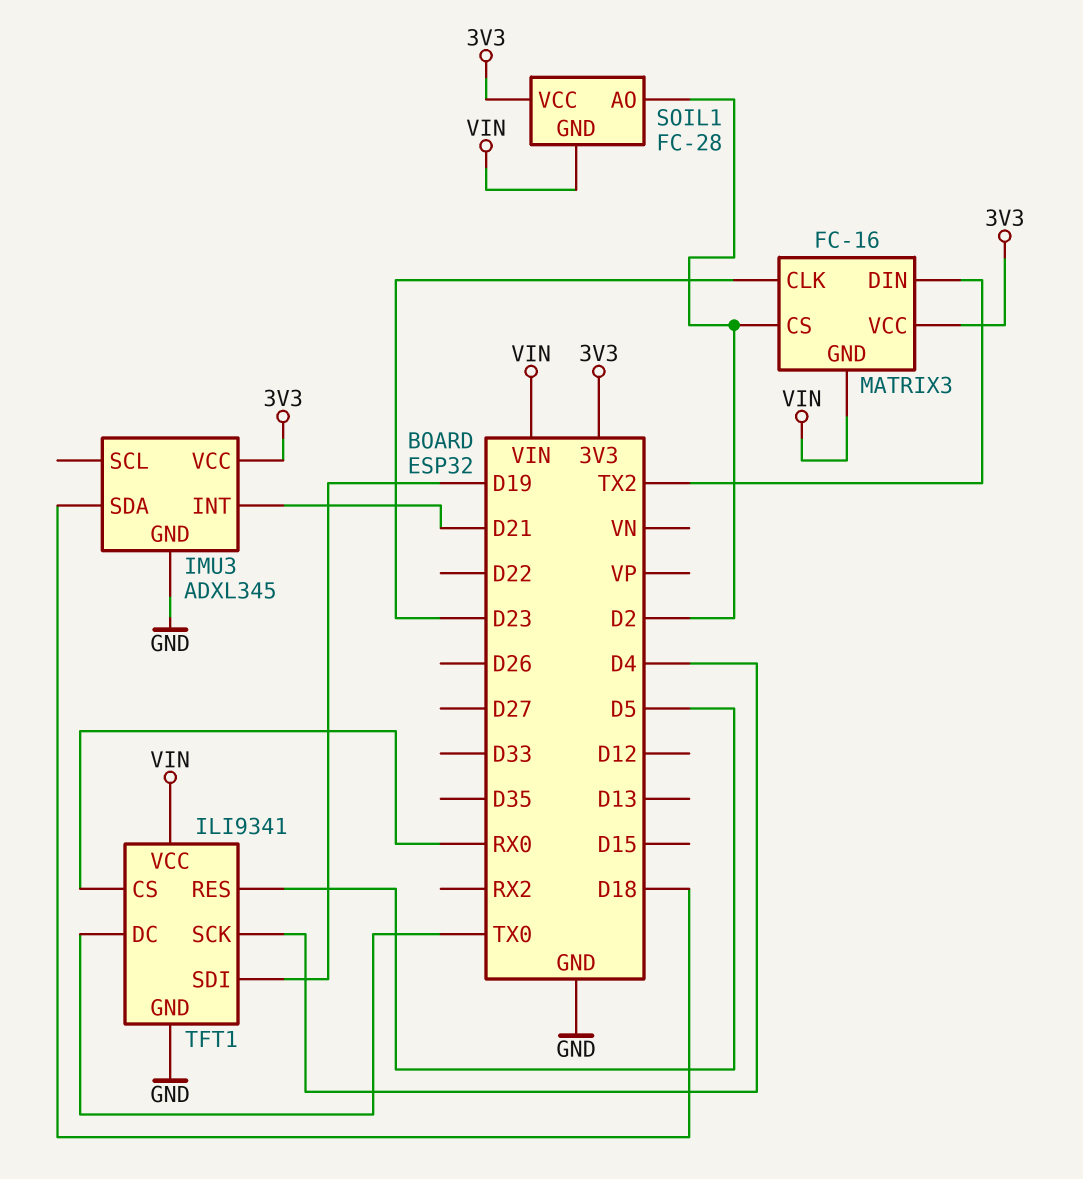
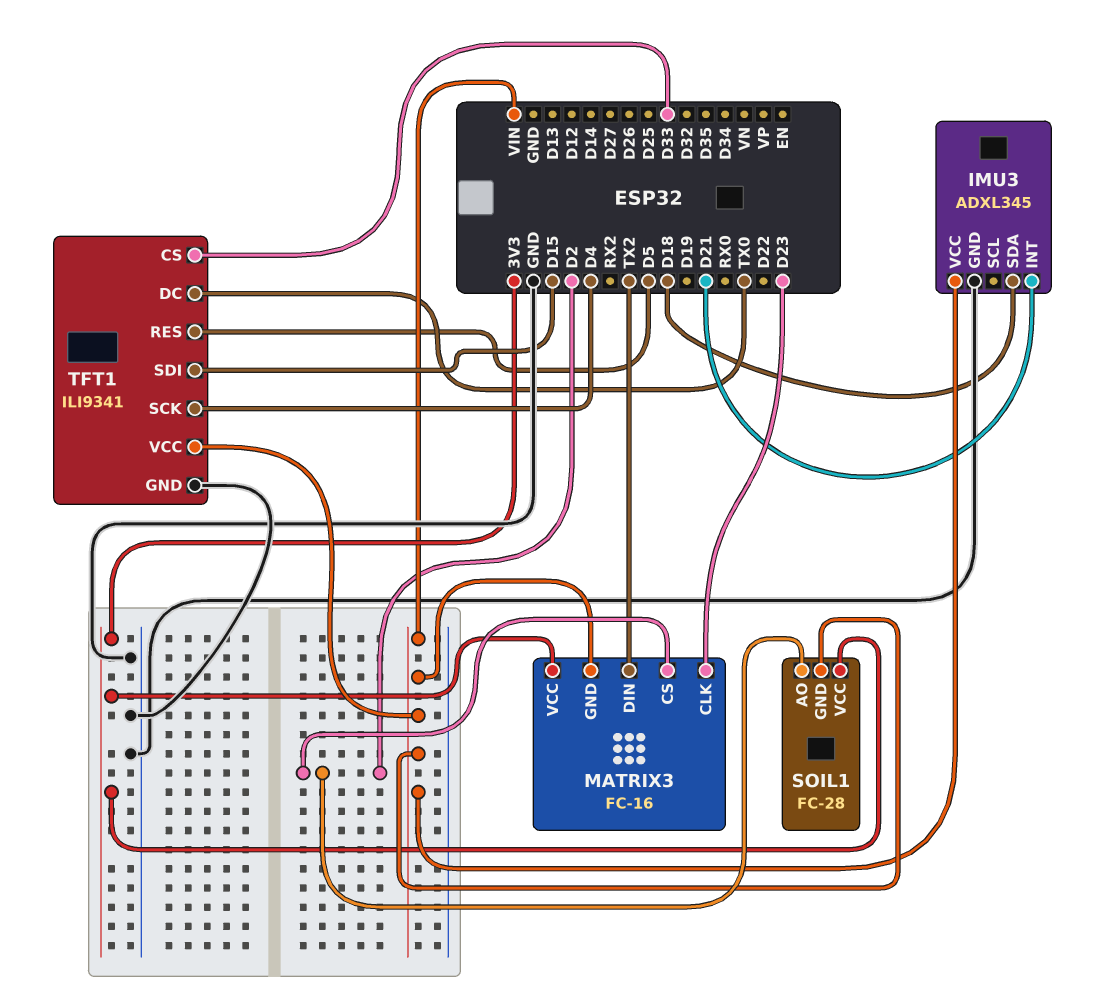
IMU3 pin VCC: 3V3 -> VIN
TFT1 pin CS: RX0 -> D33
TFT1 pin SDI: D19 -> D15

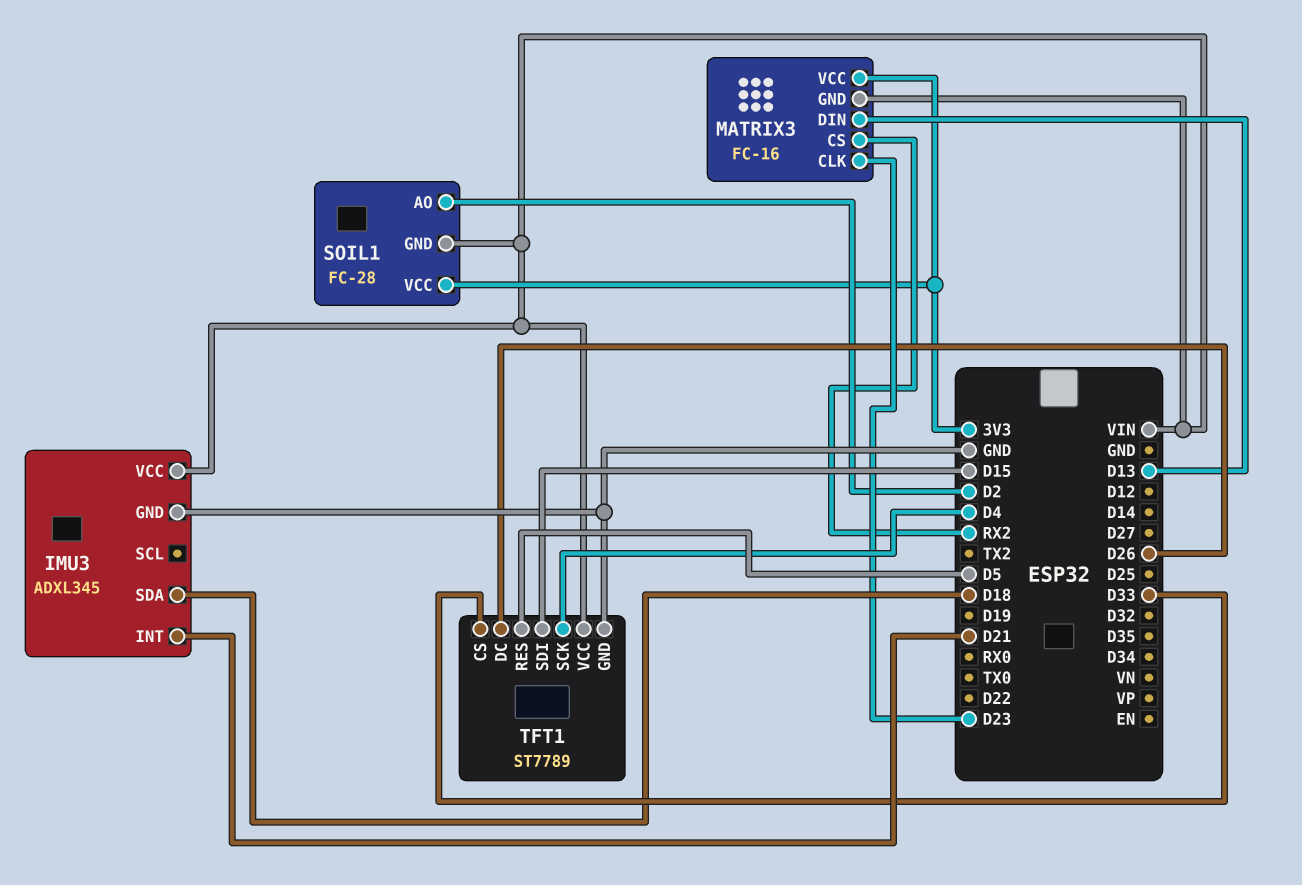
MATRIX3 pin CS: D2 -> RX2
MATRIX3 pin DIN: TX2 -> D13
TFT1: ILI9341 -> ST7789
TFT1 pin DC: TX0 -> D26

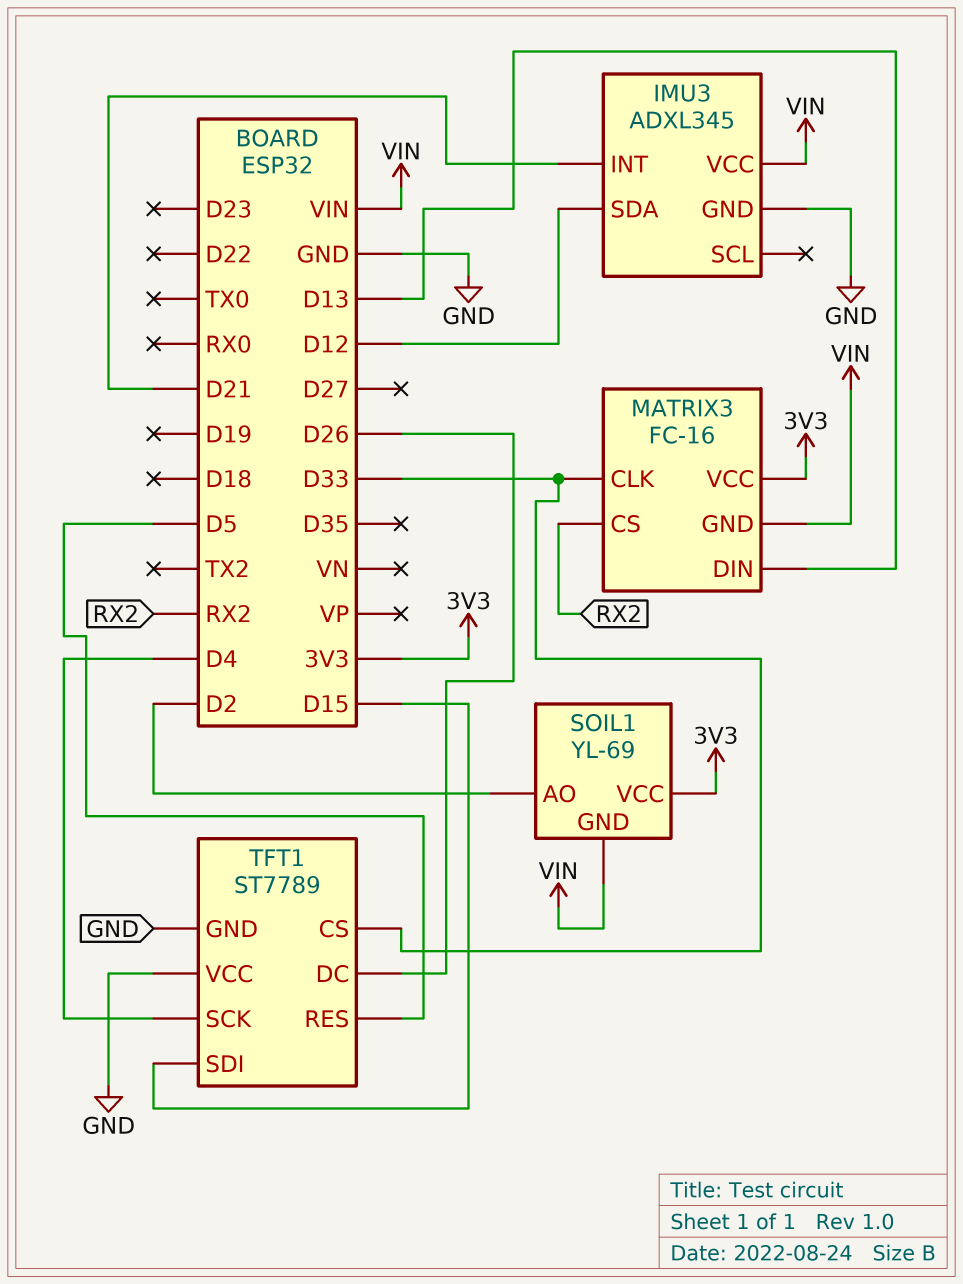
IMU3 pin SDA: D18 -> D12
MATRIX3 pin CLK: D23 -> D33
SOIL1: FC-28 -> YL-69
TFT1 pin VCC: VIN -> GND

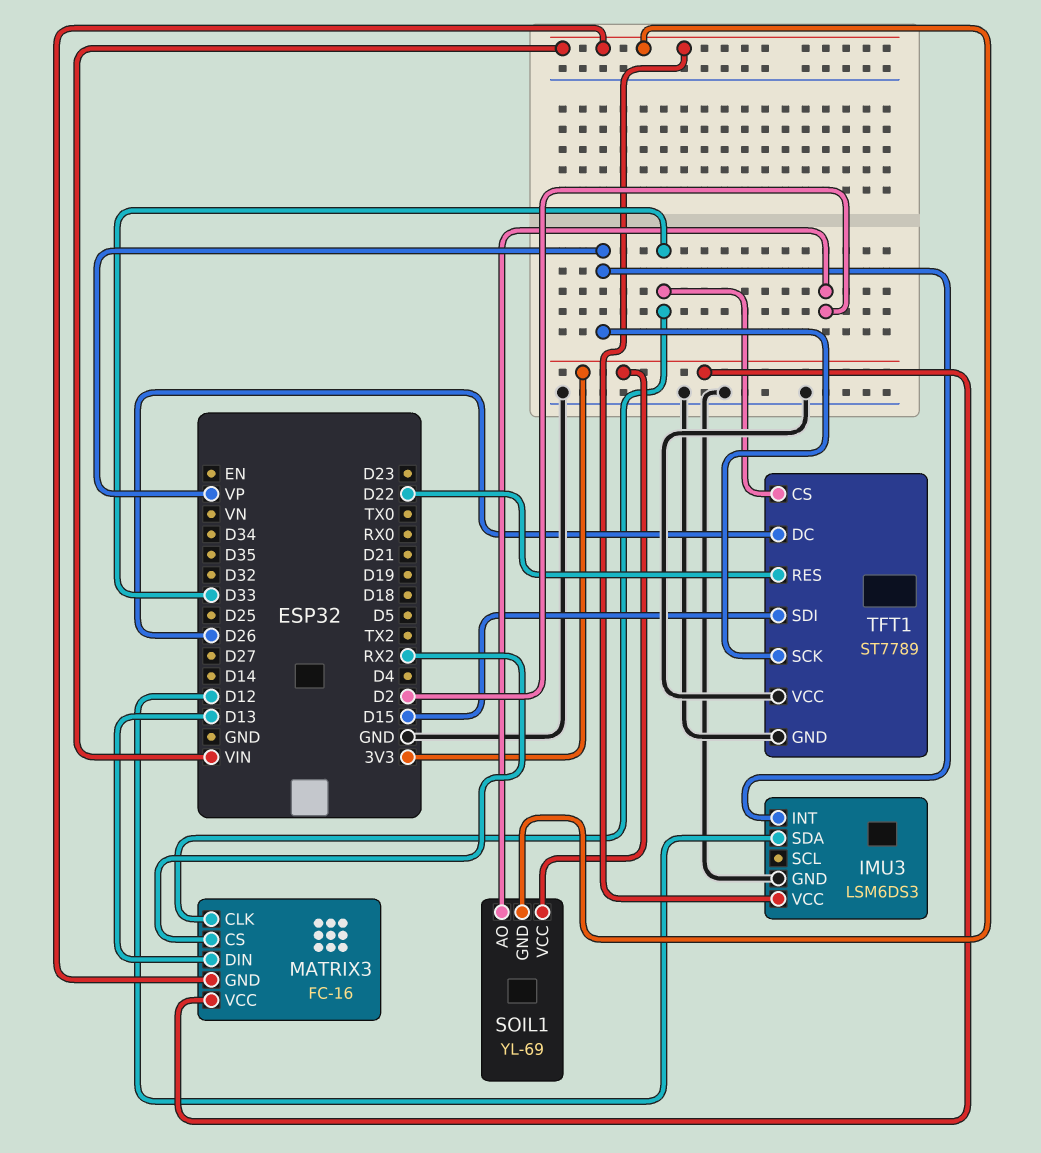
IMU3: ADXL345 -> LSM6DS3
IMU3 pin INT: D21 -> VP
TFT1 pin RES: D5 -> D22
TFT1 pin SCK: D4 -> VP

